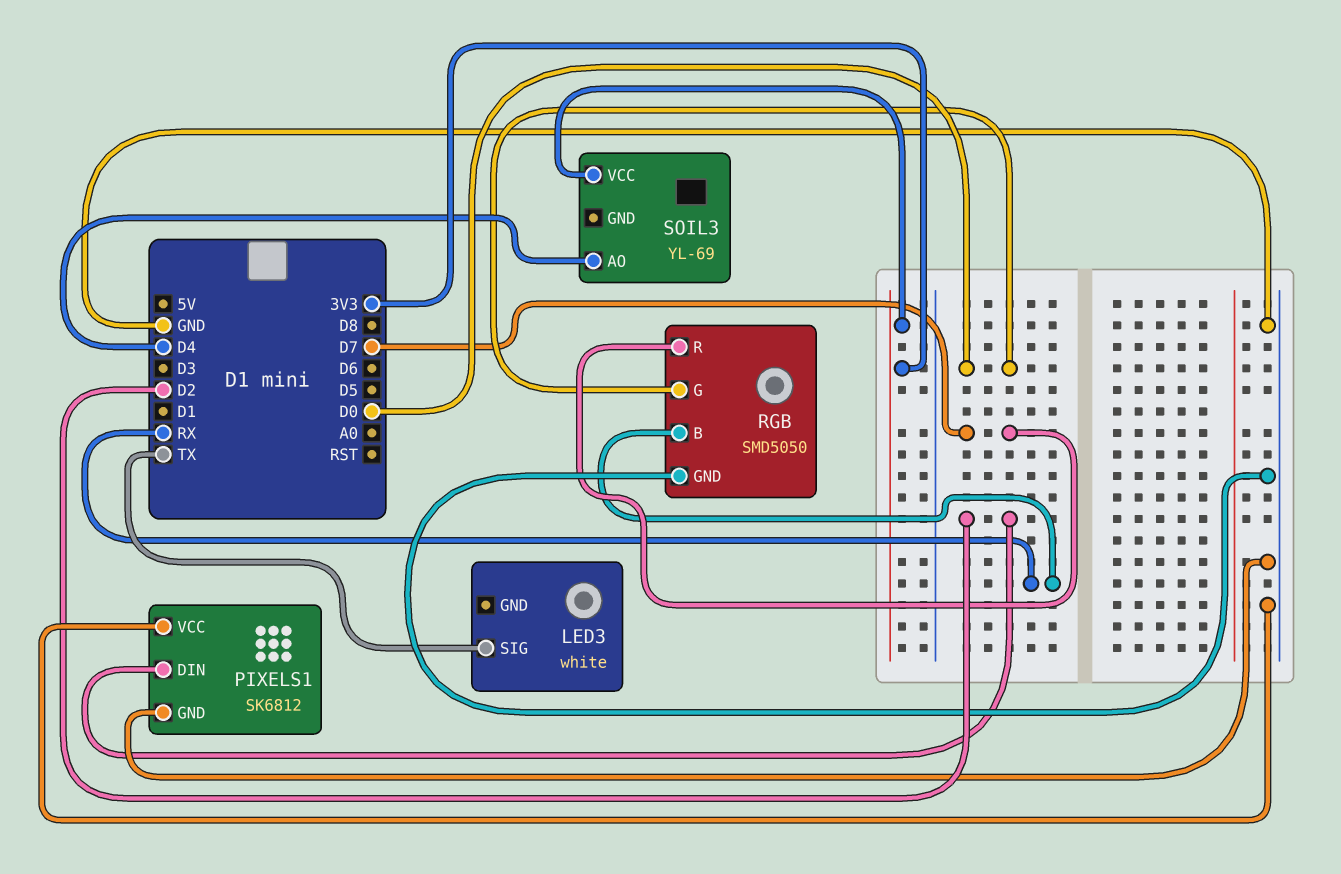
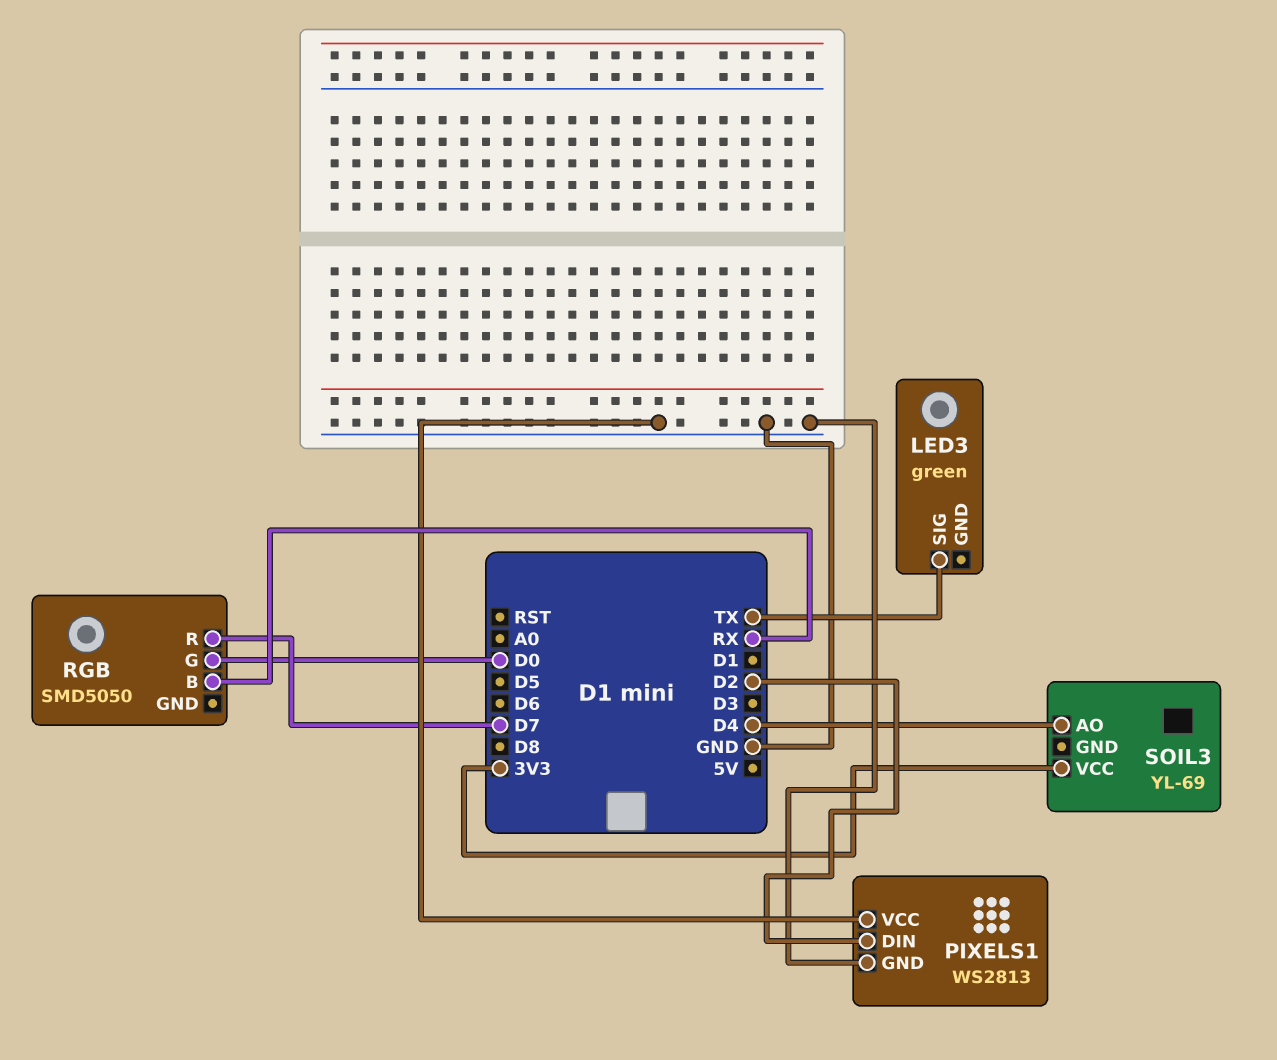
LED3: white -> green
PIXELS1: SK6812 -> WS2813
RGB pin GND: GND -> none

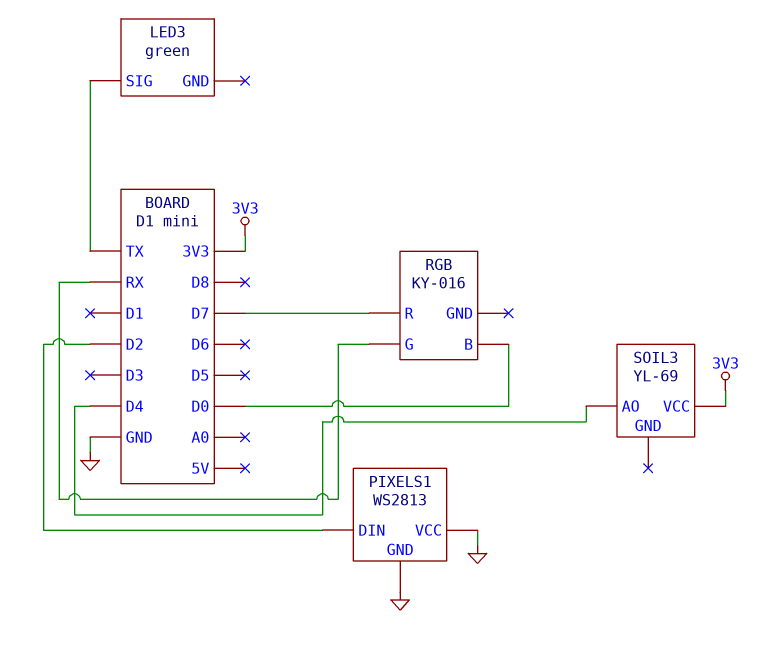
RGB: SMD5050 -> KY-016
RGB pin B: RX -> D0
RGB pin G: D0 -> RX

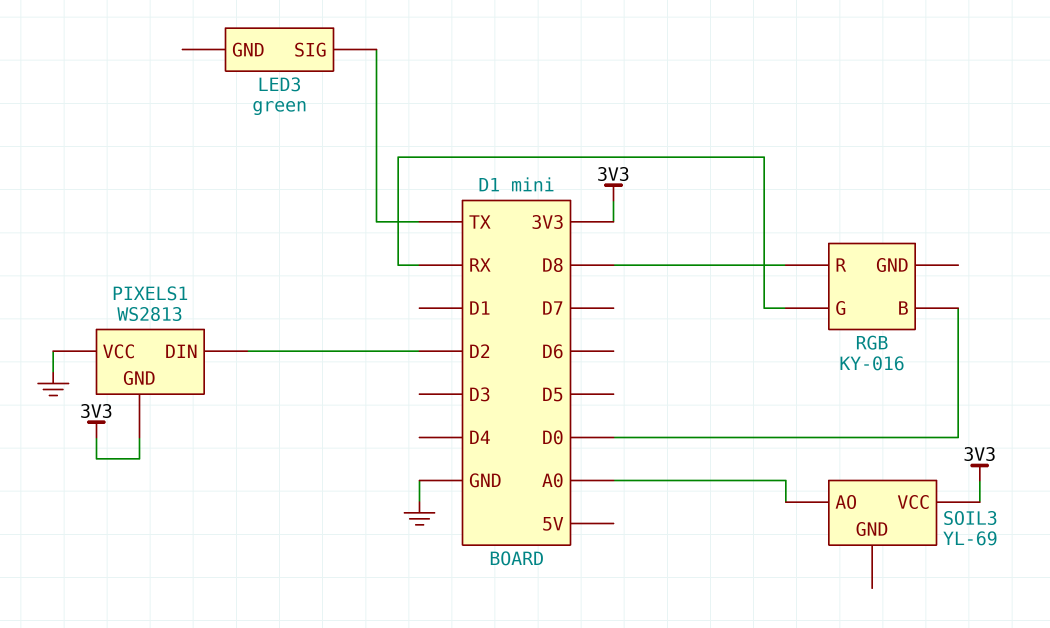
PIXELS1 pin GND: GND -> 3V3
RGB pin R: D7 -> D8
SOIL3 pin AO: D4 -> A0

